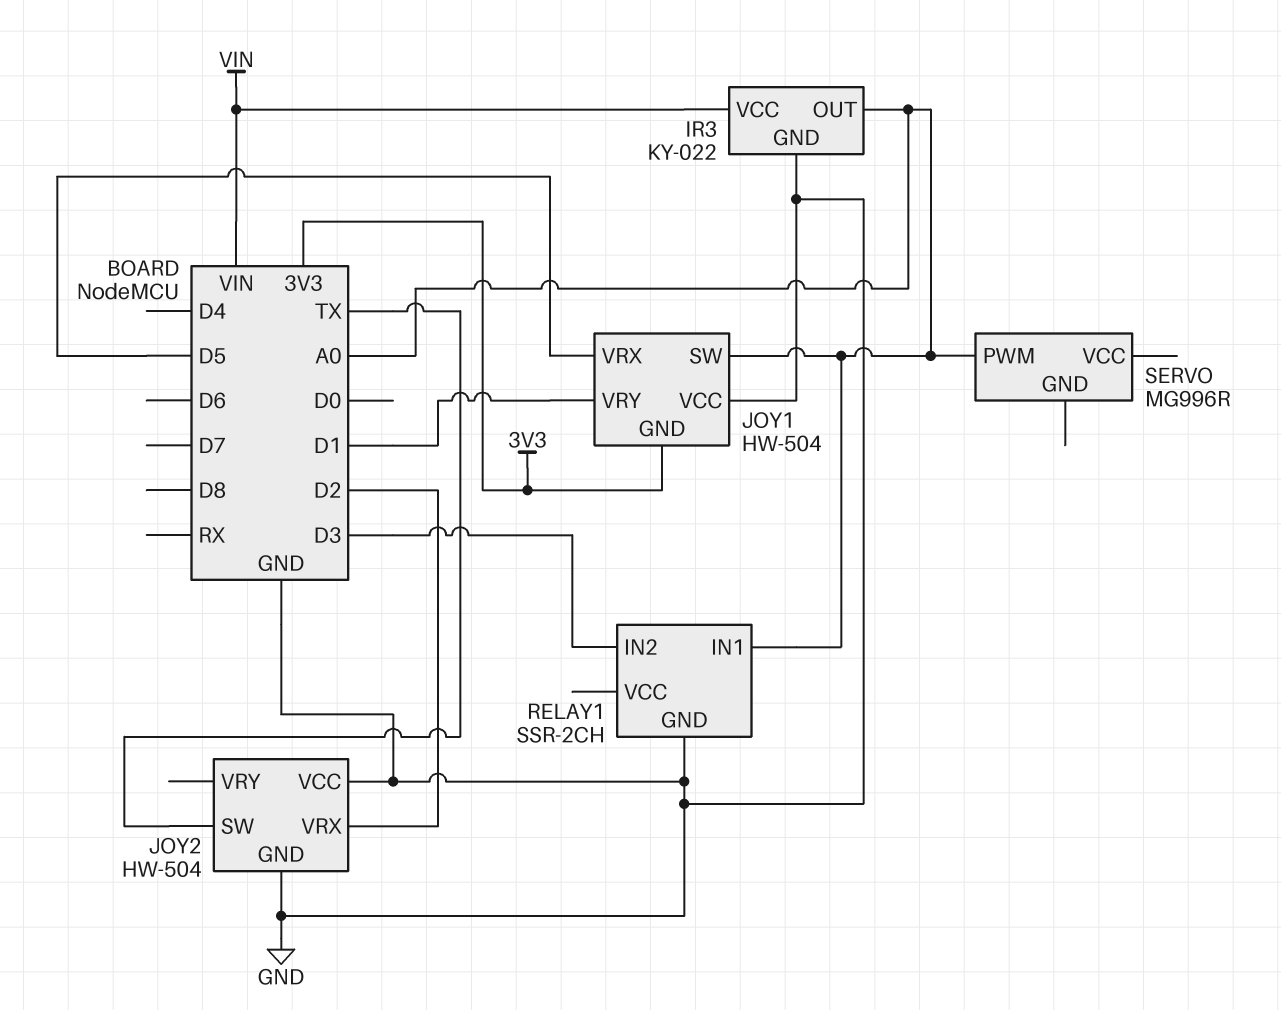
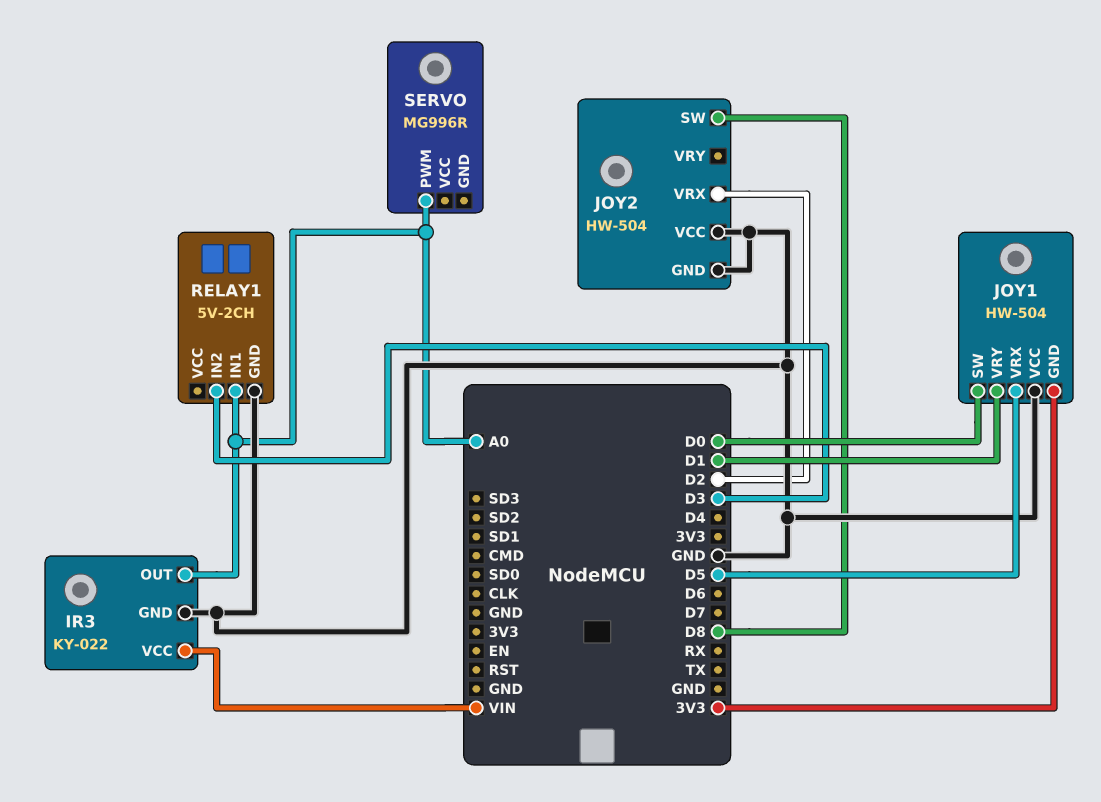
JOY1 pin SW: A0 -> D0
JOY2 pin SW: TX -> D8
RELAY1: SSR-2CH -> 5V-2CH

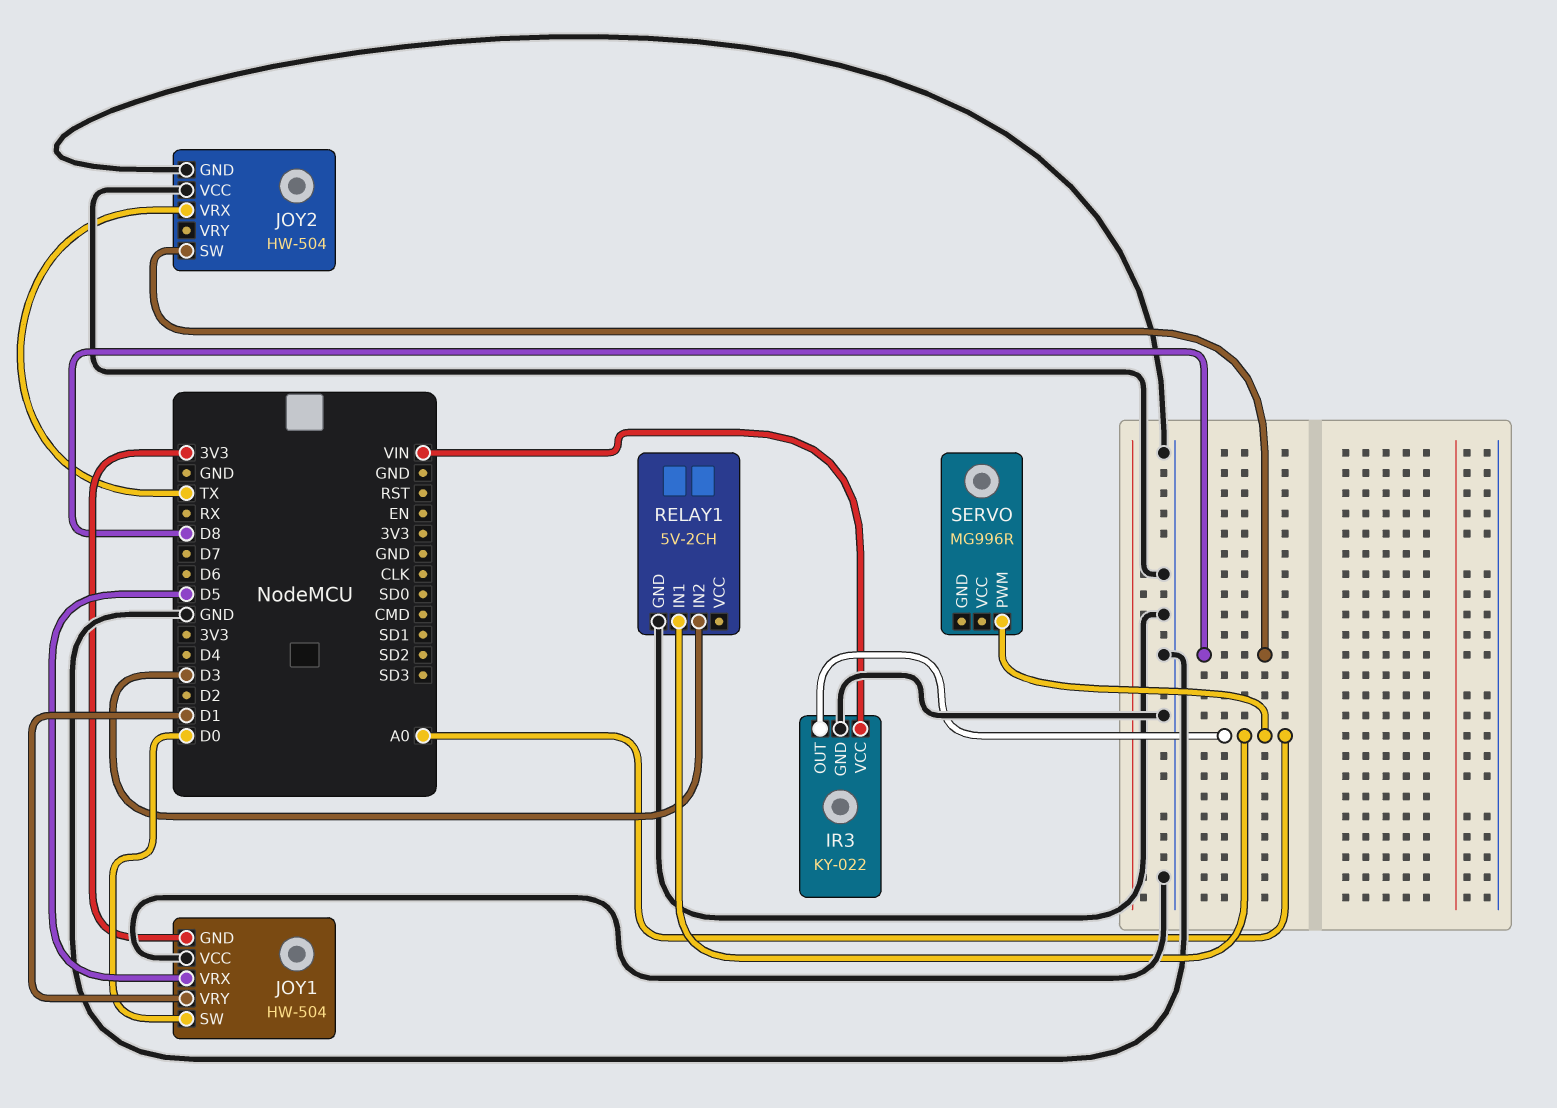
JOY2 pin VRX: D2 -> TX

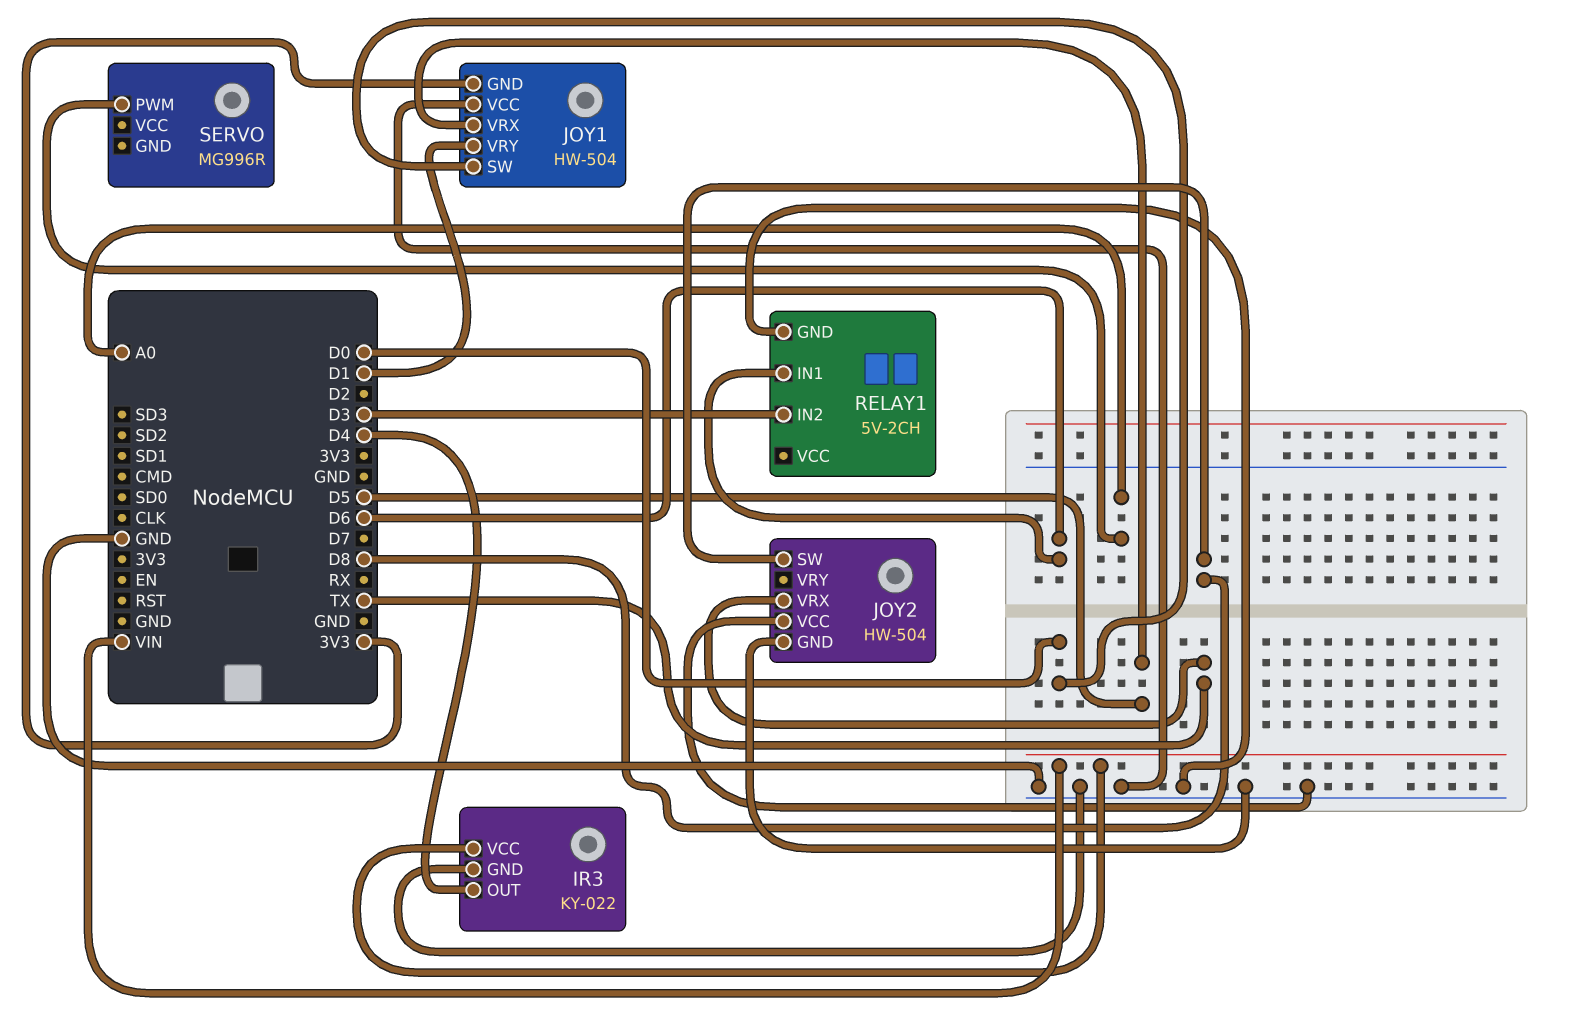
IR3 pin OUT: A0 -> D4
RELAY1 pin IN1: A0 -> D6

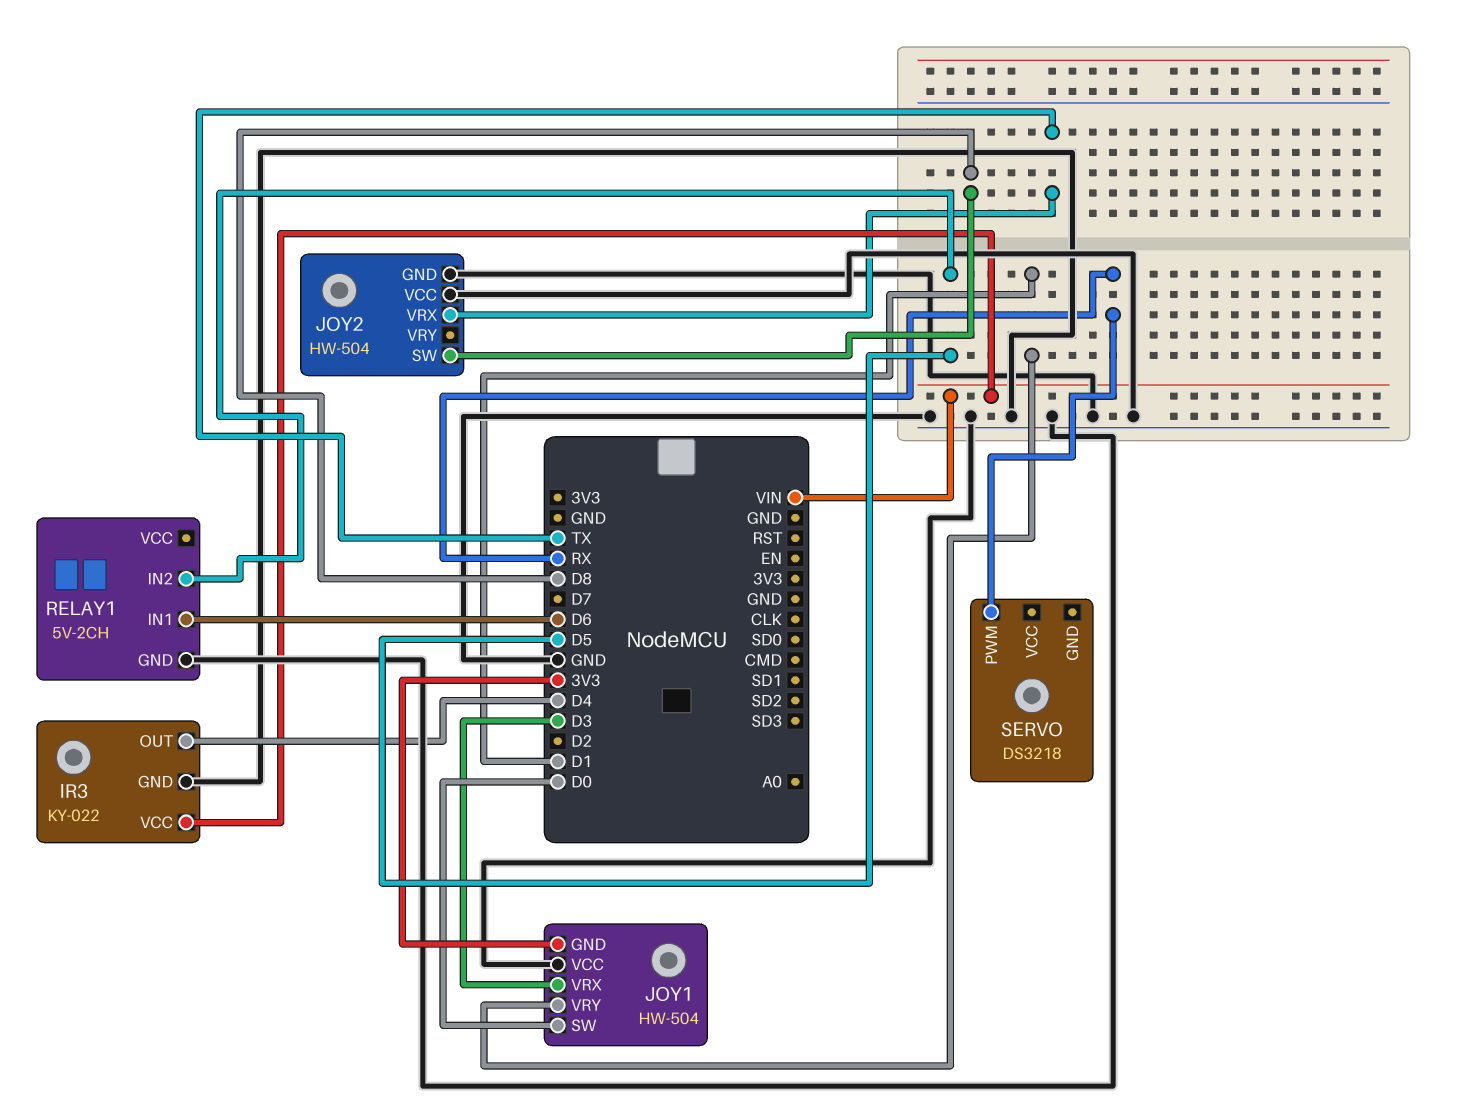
JOY1 pin VRX: D5 -> D3
RELAY1 pin IN2: D3 -> D5
SERVO: MG996R -> DS3218
SERVO pin PWM: A0 -> RX

